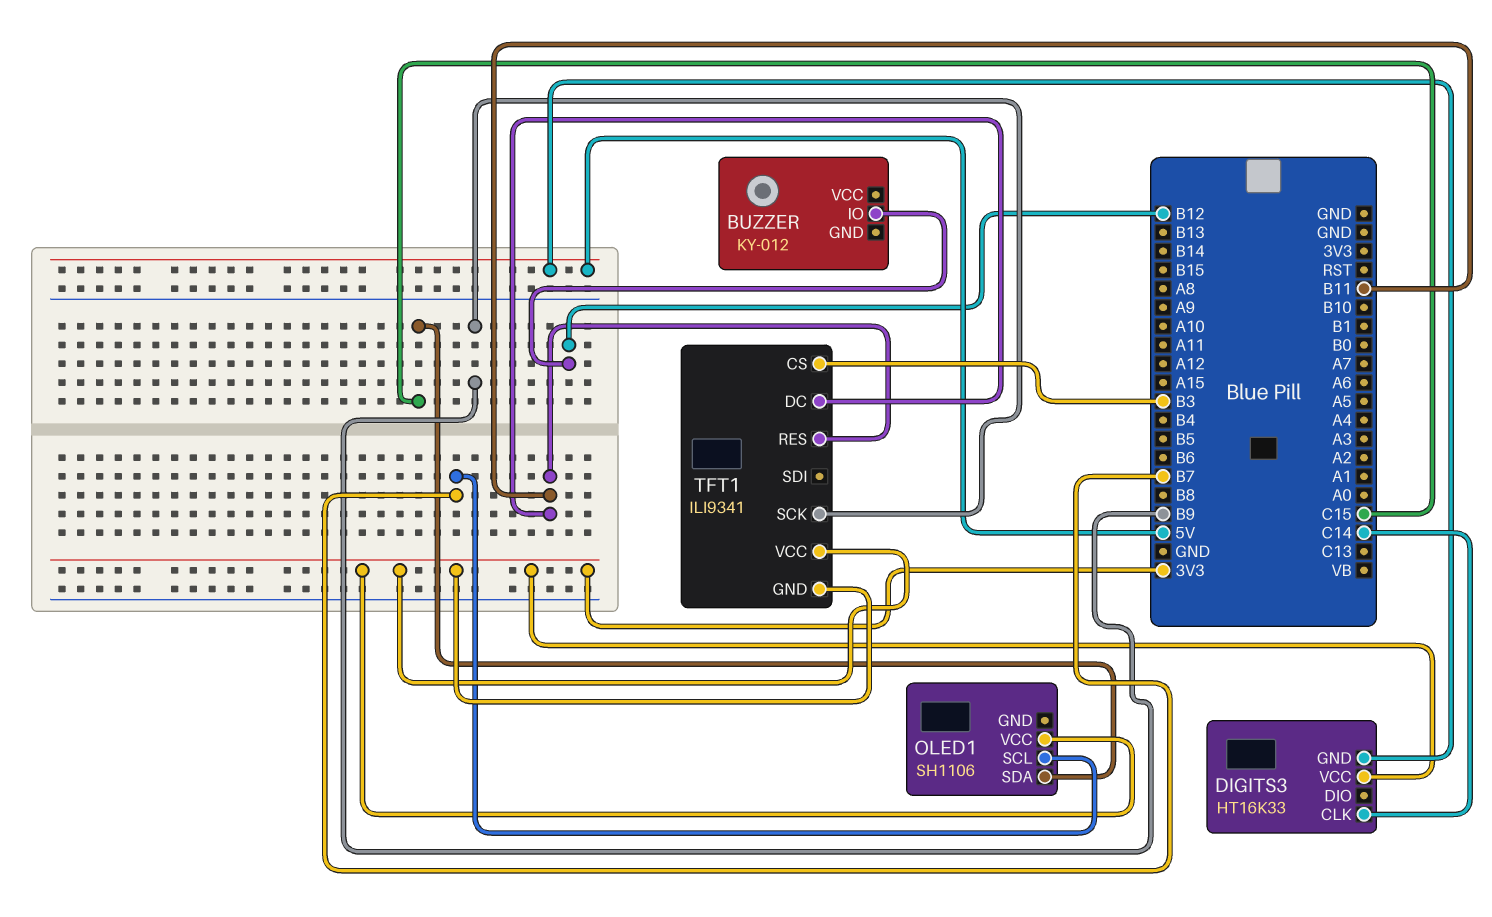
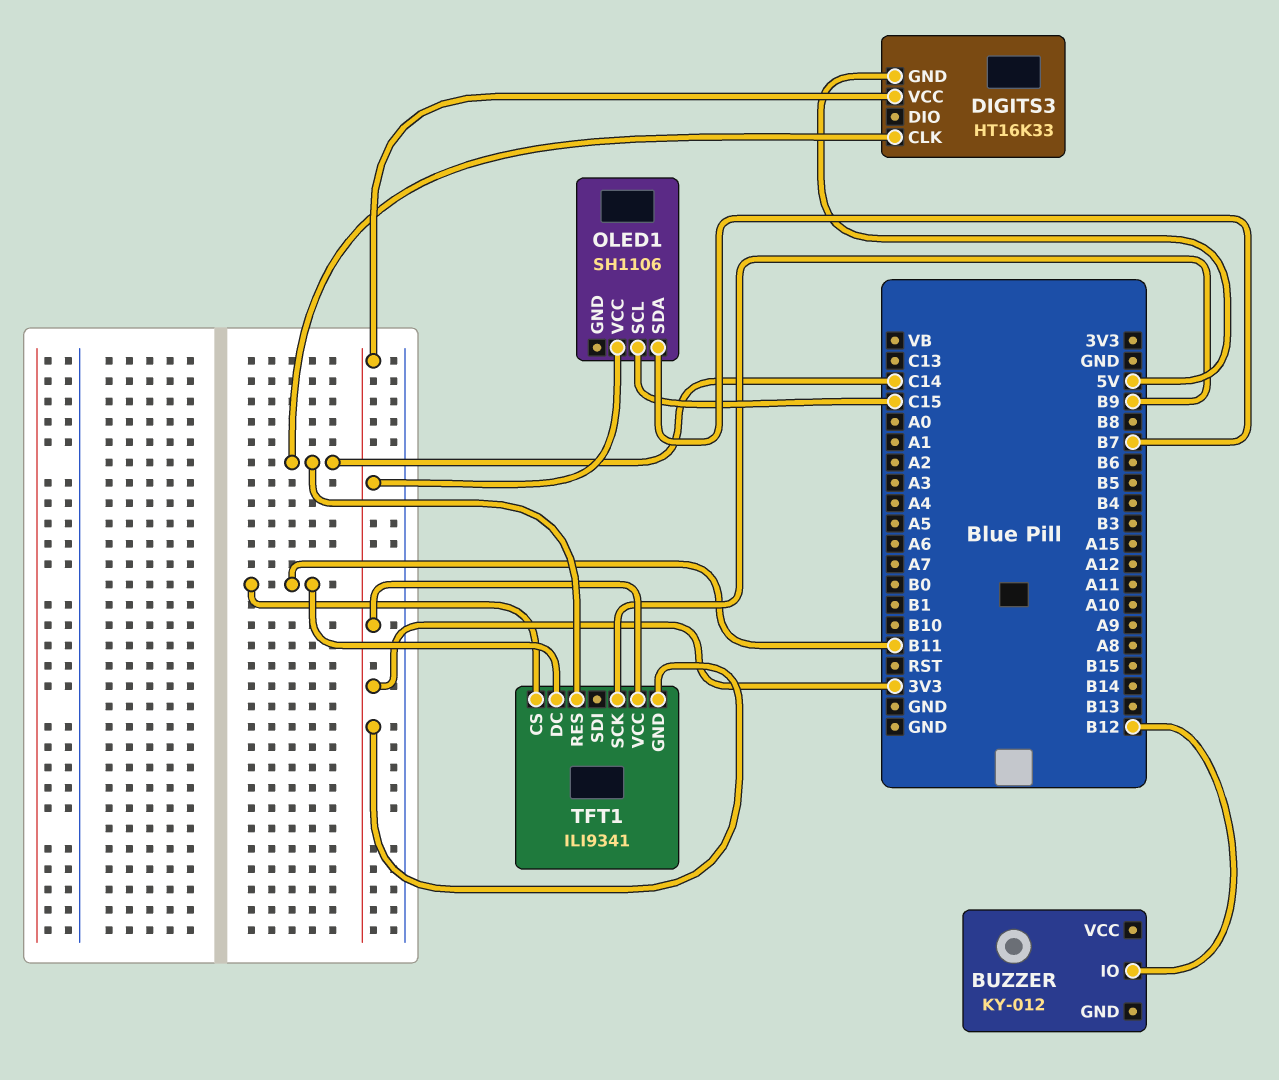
OLED1 pin SCL: B7 -> C15
OLED1 pin SDA: C15 -> B7
TFT1 pin CS: B3 -> B11
TFT1 pin RES: B11 -> C14

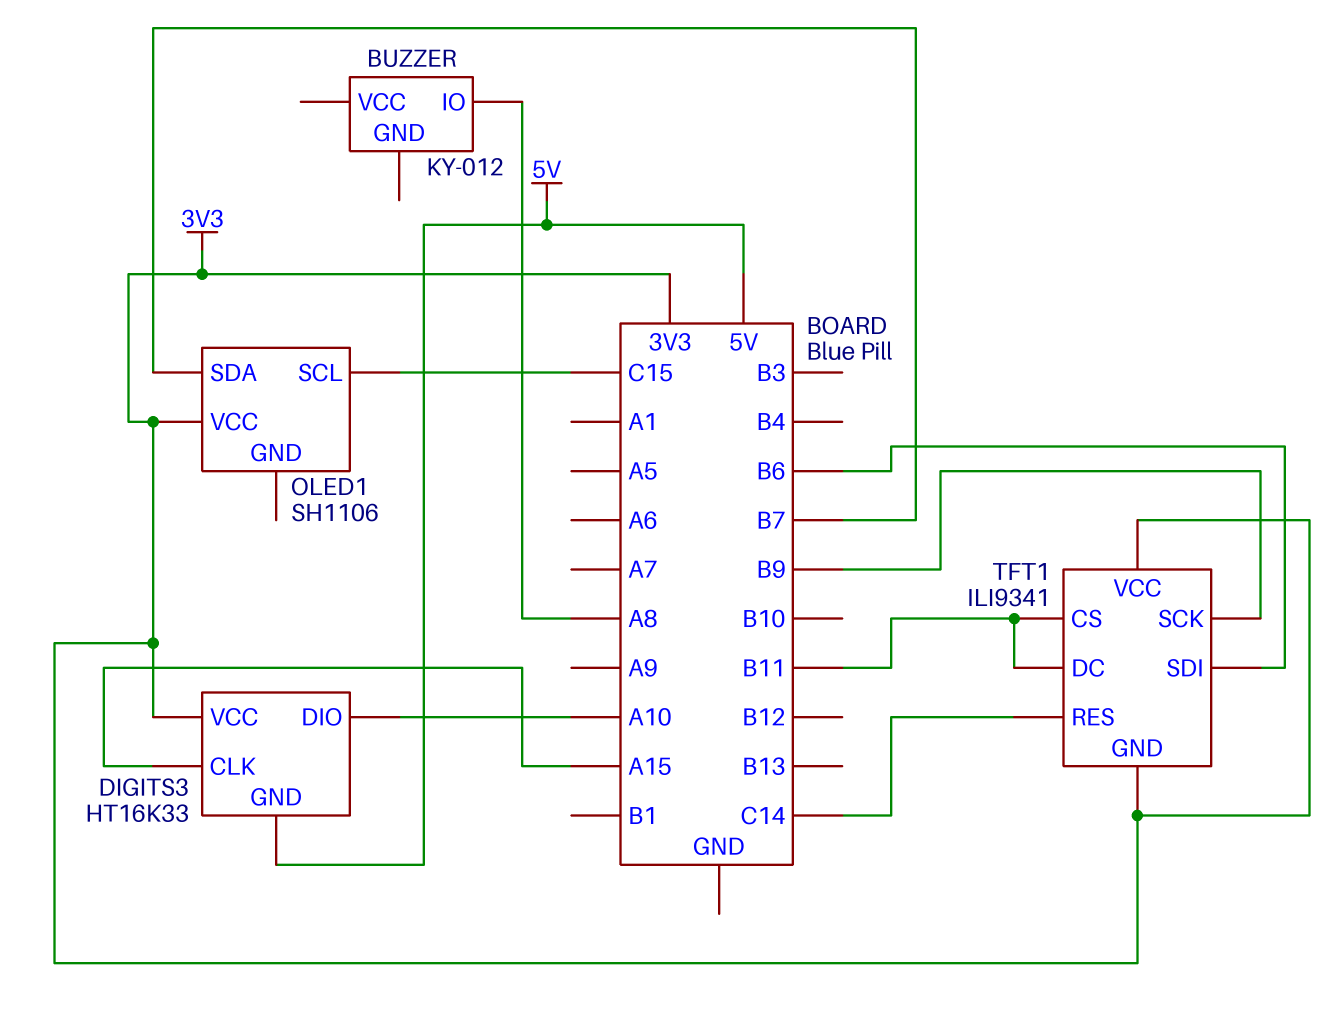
BUZZER pin IO: B12 -> A8
DIGITS3 pin CLK: C14 -> A15
DIGITS3 pin DIO: none -> A10
TFT1 pin SDI: none -> B6

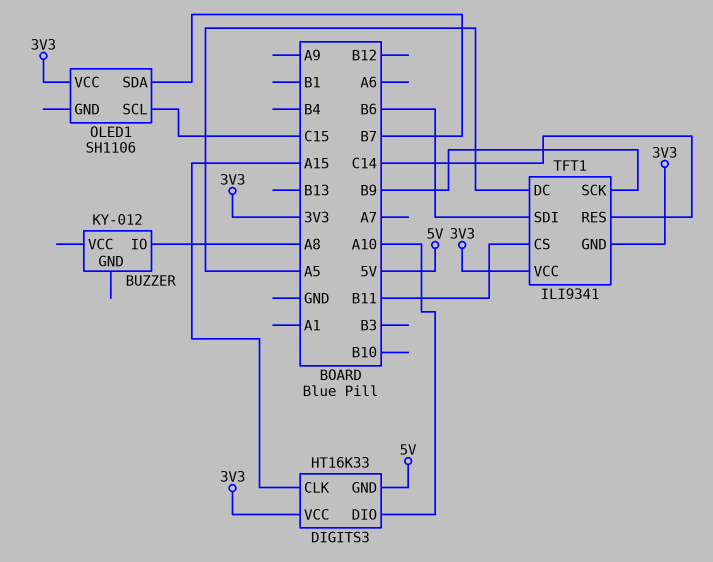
TFT1 pin DC: B11 -> A5

